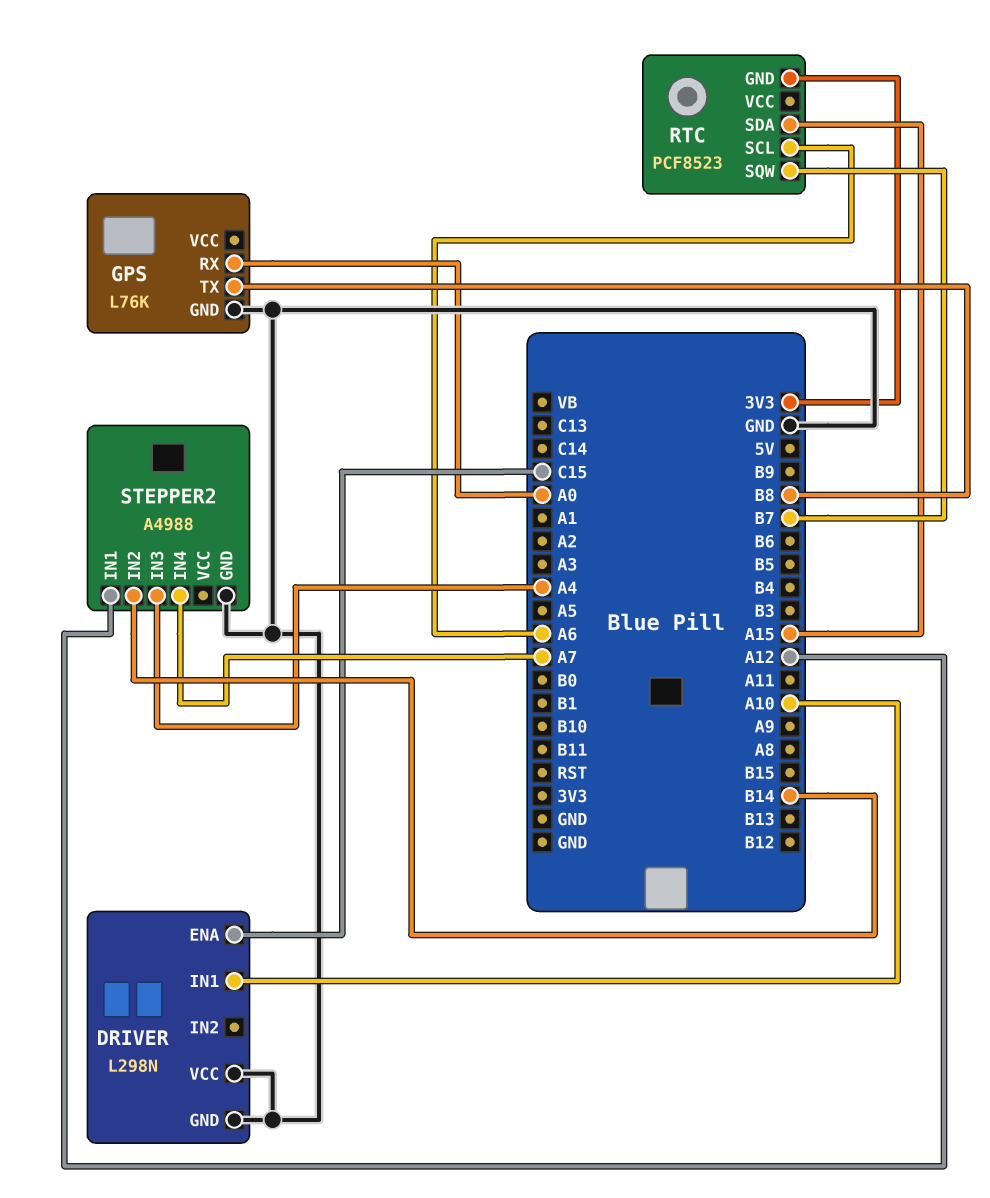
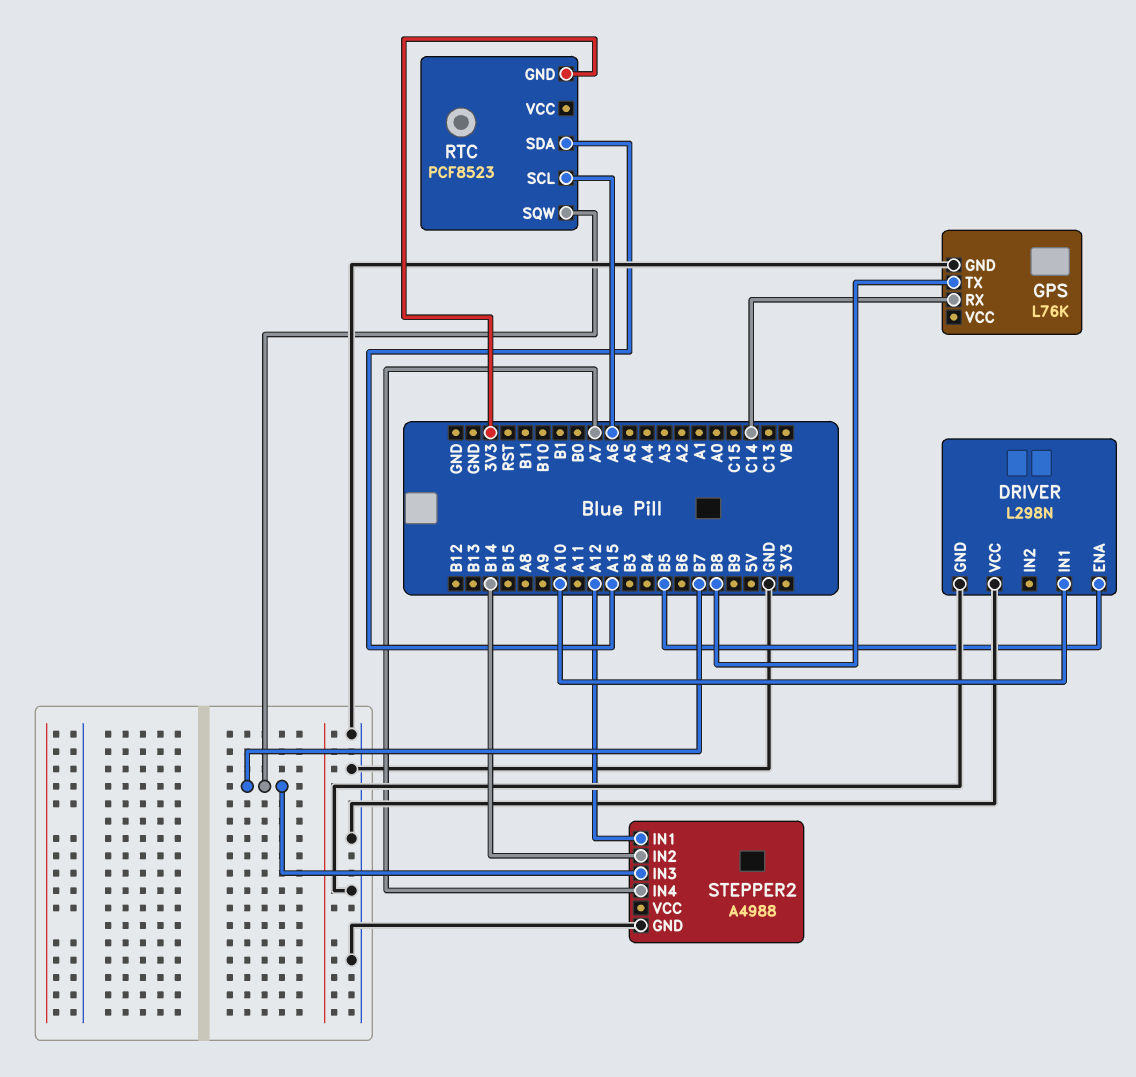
DRIVER pin ENA: C15 -> B5
GPS pin RX: A0 -> C14
STEPPER2 pin IN3: A4 -> B7

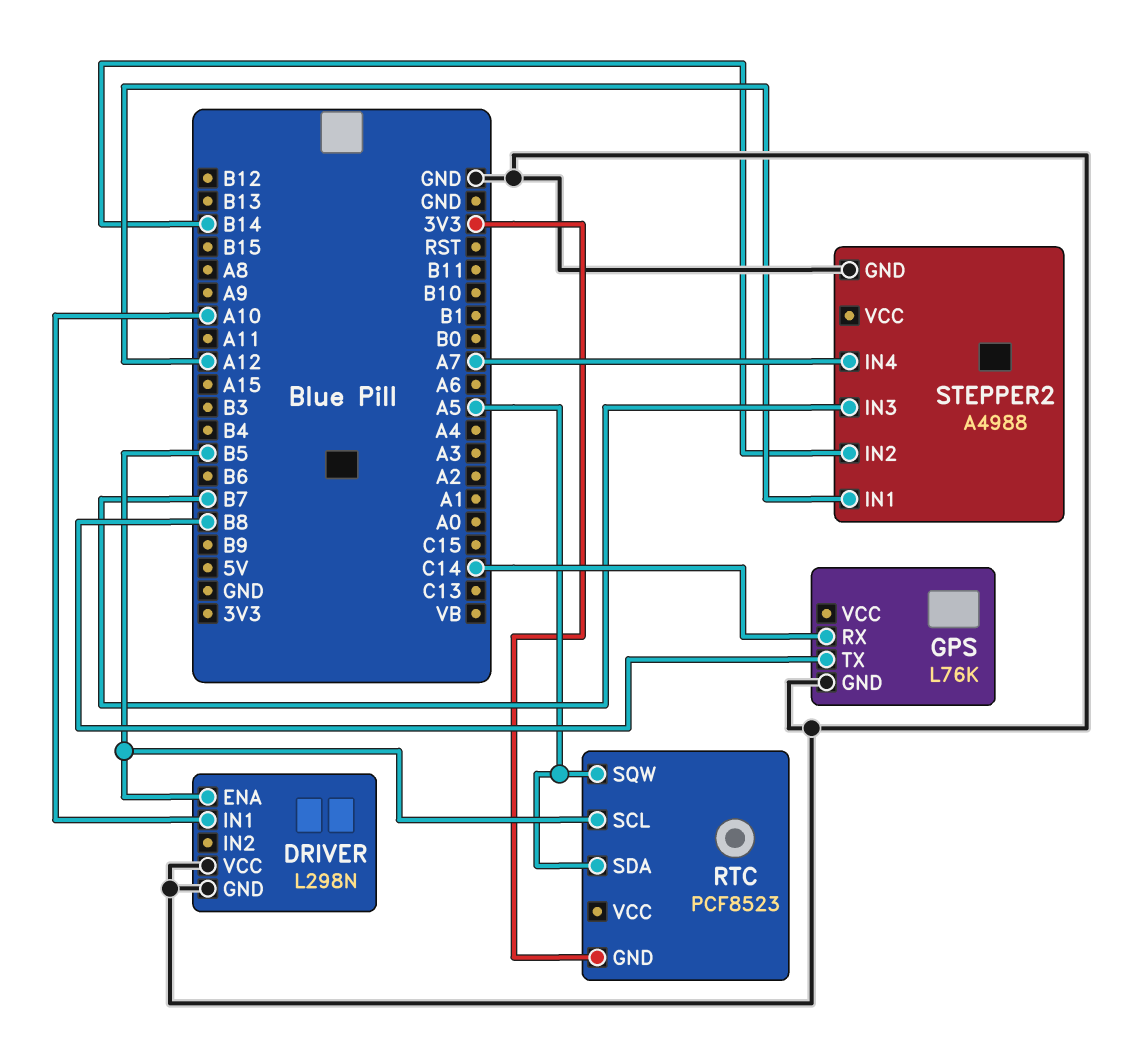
RTC pin SCL: A6 -> B5
RTC pin SDA: A15 -> A5
RTC pin SQW: B7 -> A5

